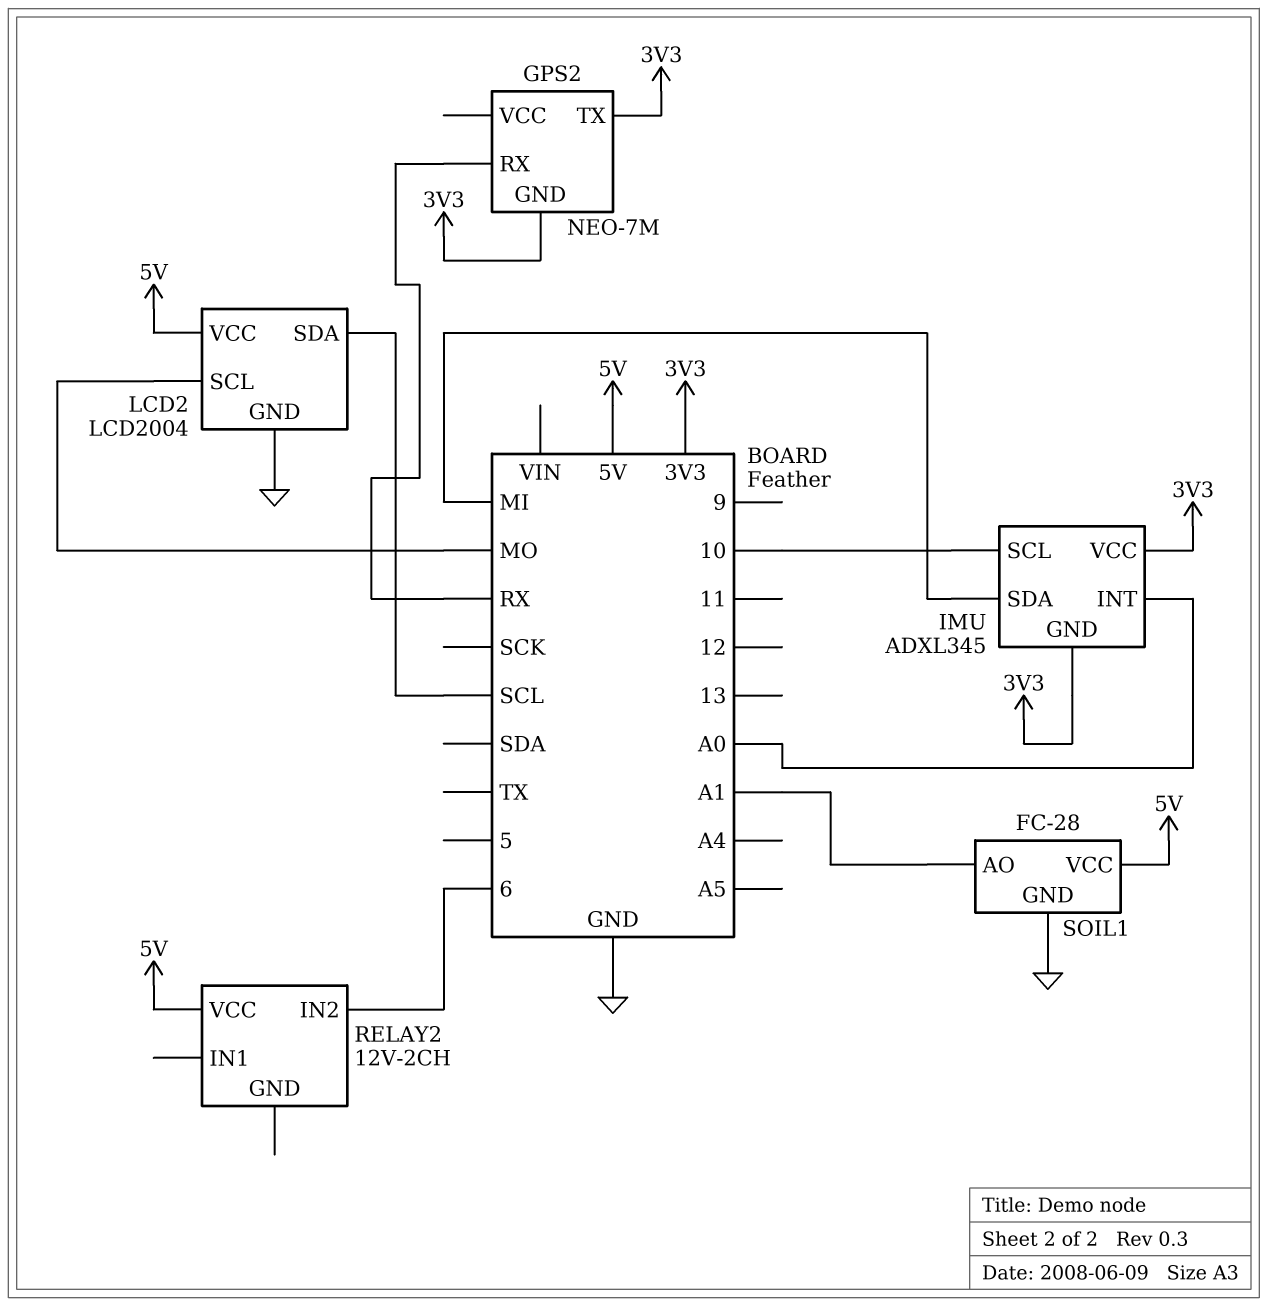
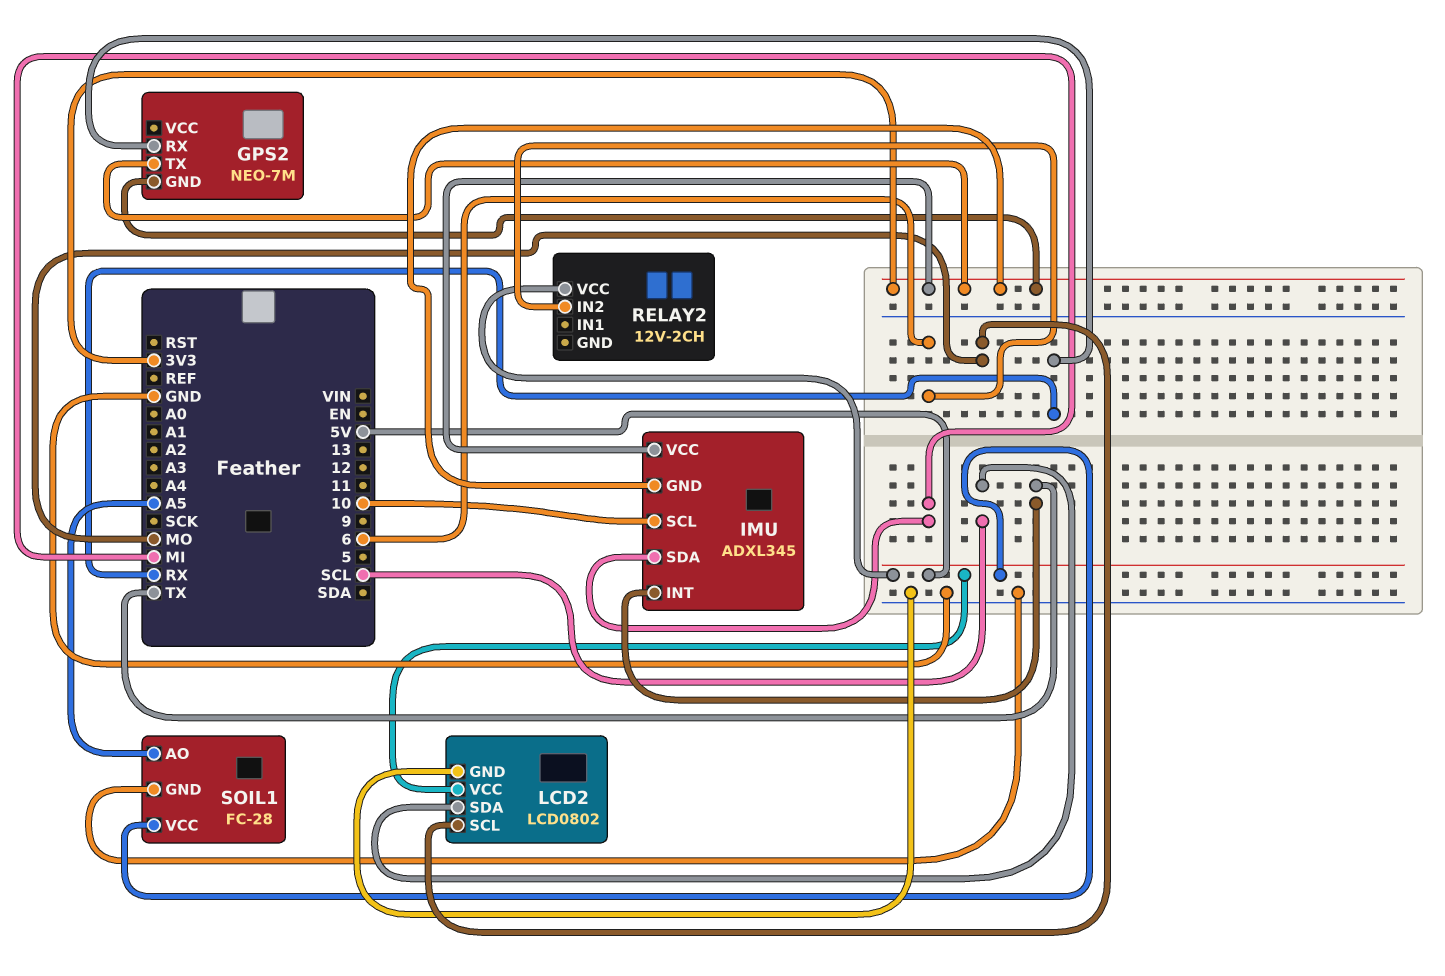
IMU pin INT: A0 -> TX
LCD2: LCD2004 -> LCD0802
SOIL1 pin AO: A1 -> A5

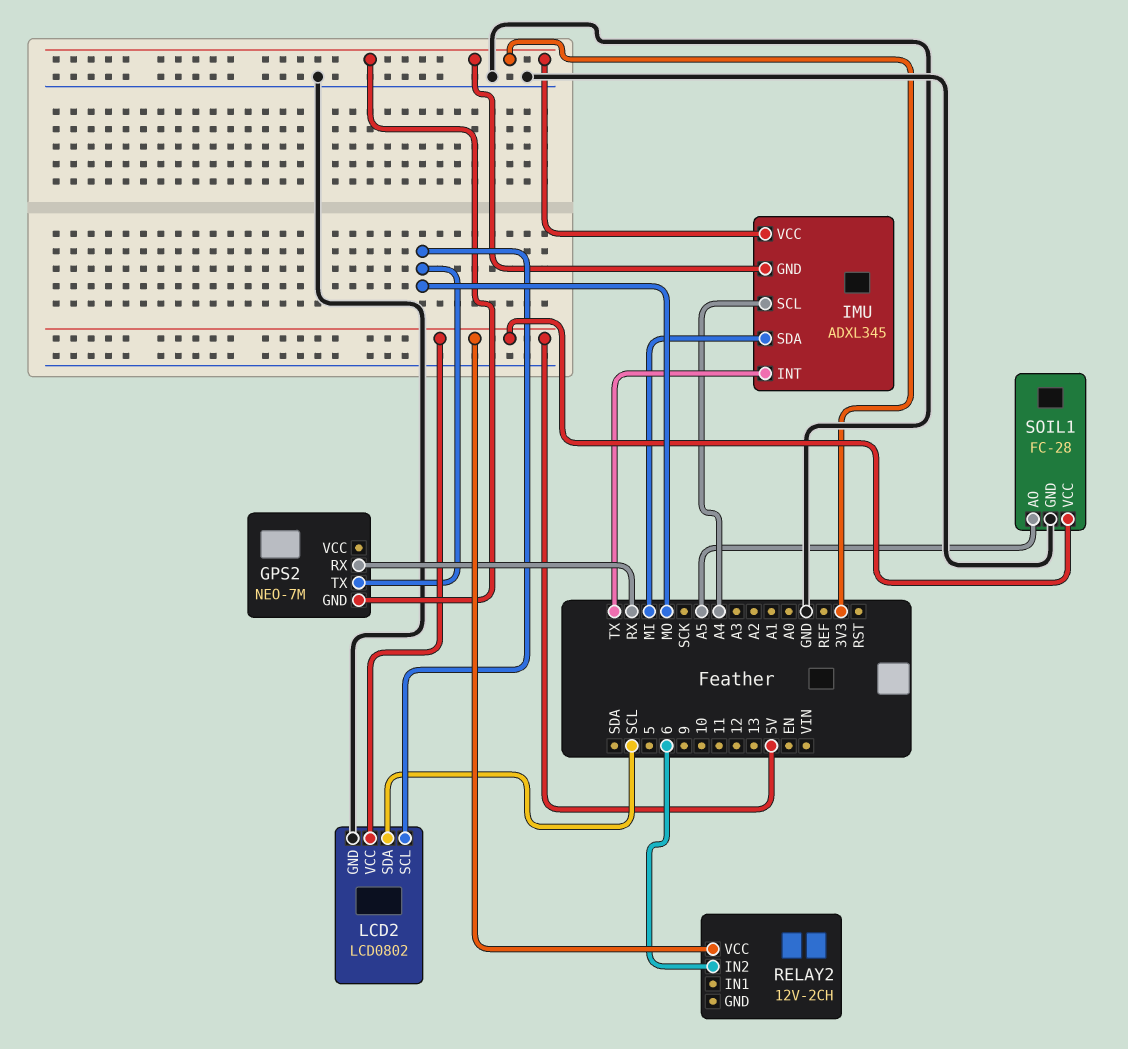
GPS2 pin TX: 3V3 -> MO
IMU pin SCL: 10 -> A4

